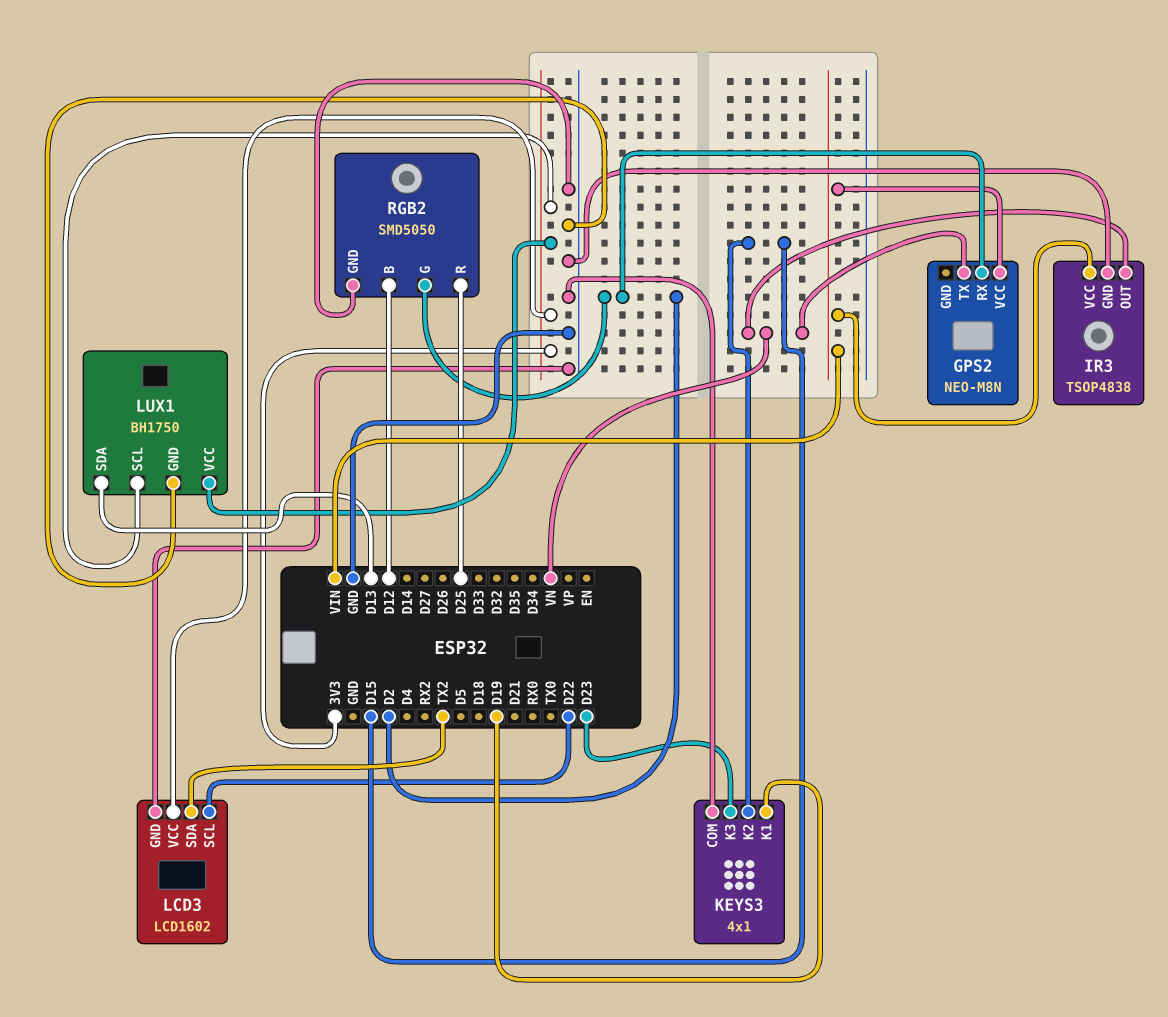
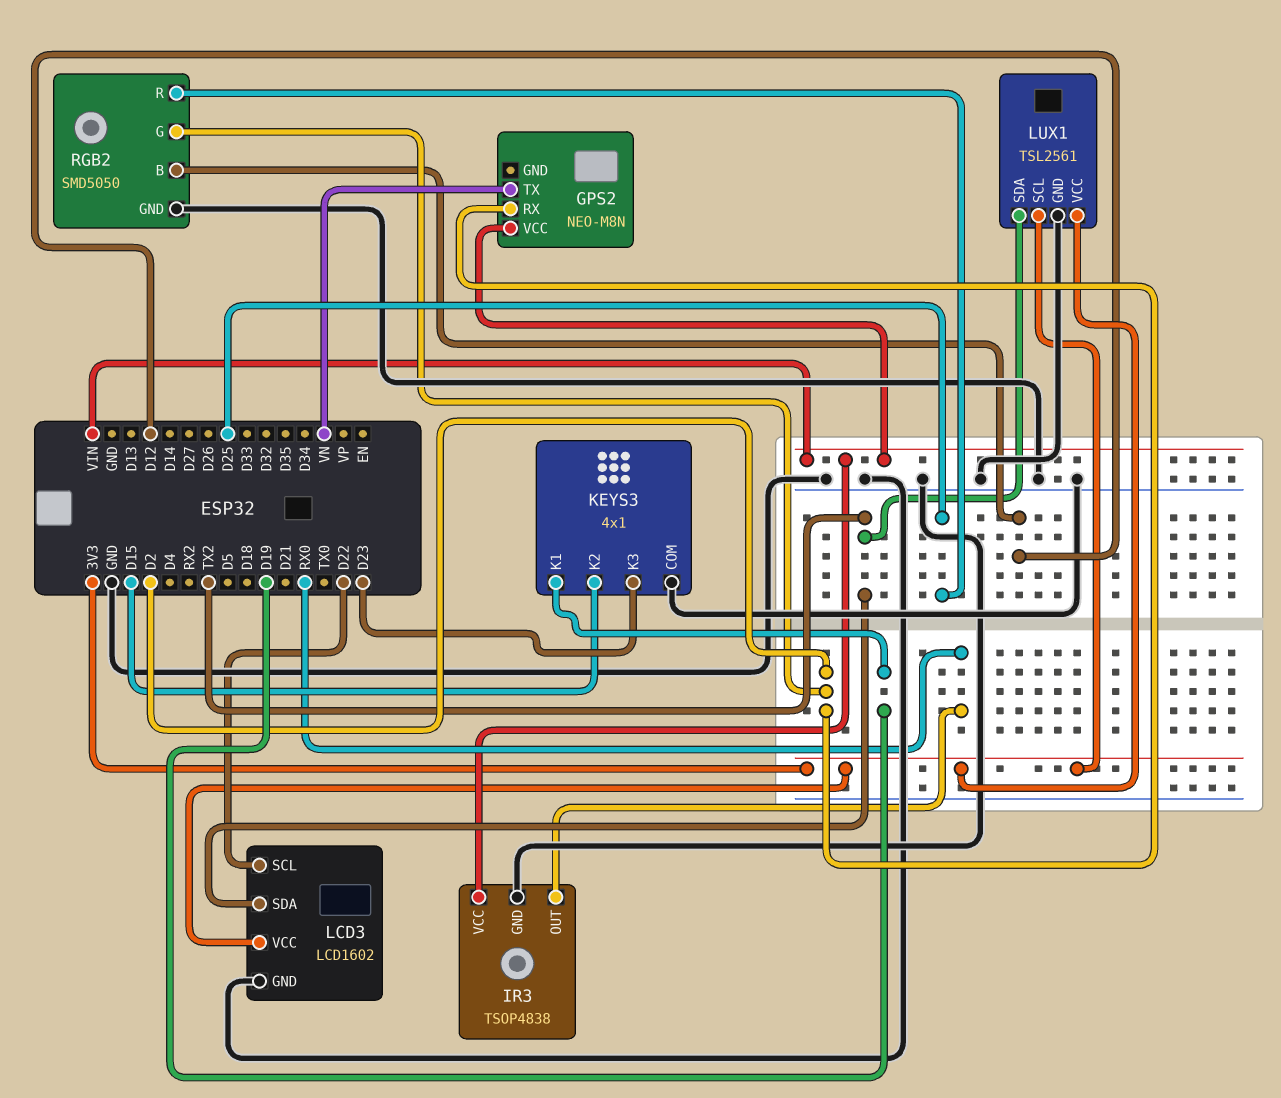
IR3 pin OUT: VN -> RX0
LUX1: BH1750 -> TSL2561
LUX1 pin SDA: D13 -> TX2

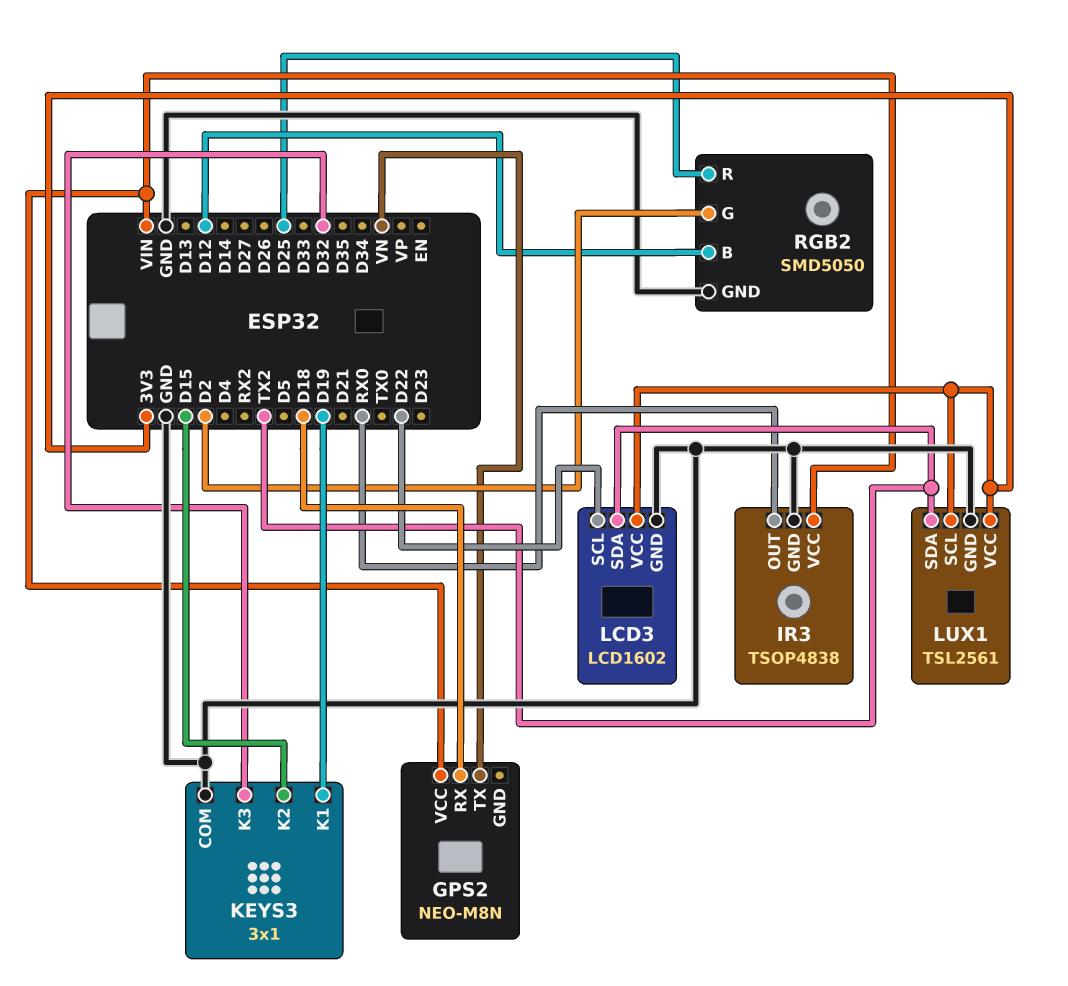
GPS2 pin RX: D2 -> D18
KEYS3: 4x1 -> 3x1
KEYS3 pin K3: D23 -> D32

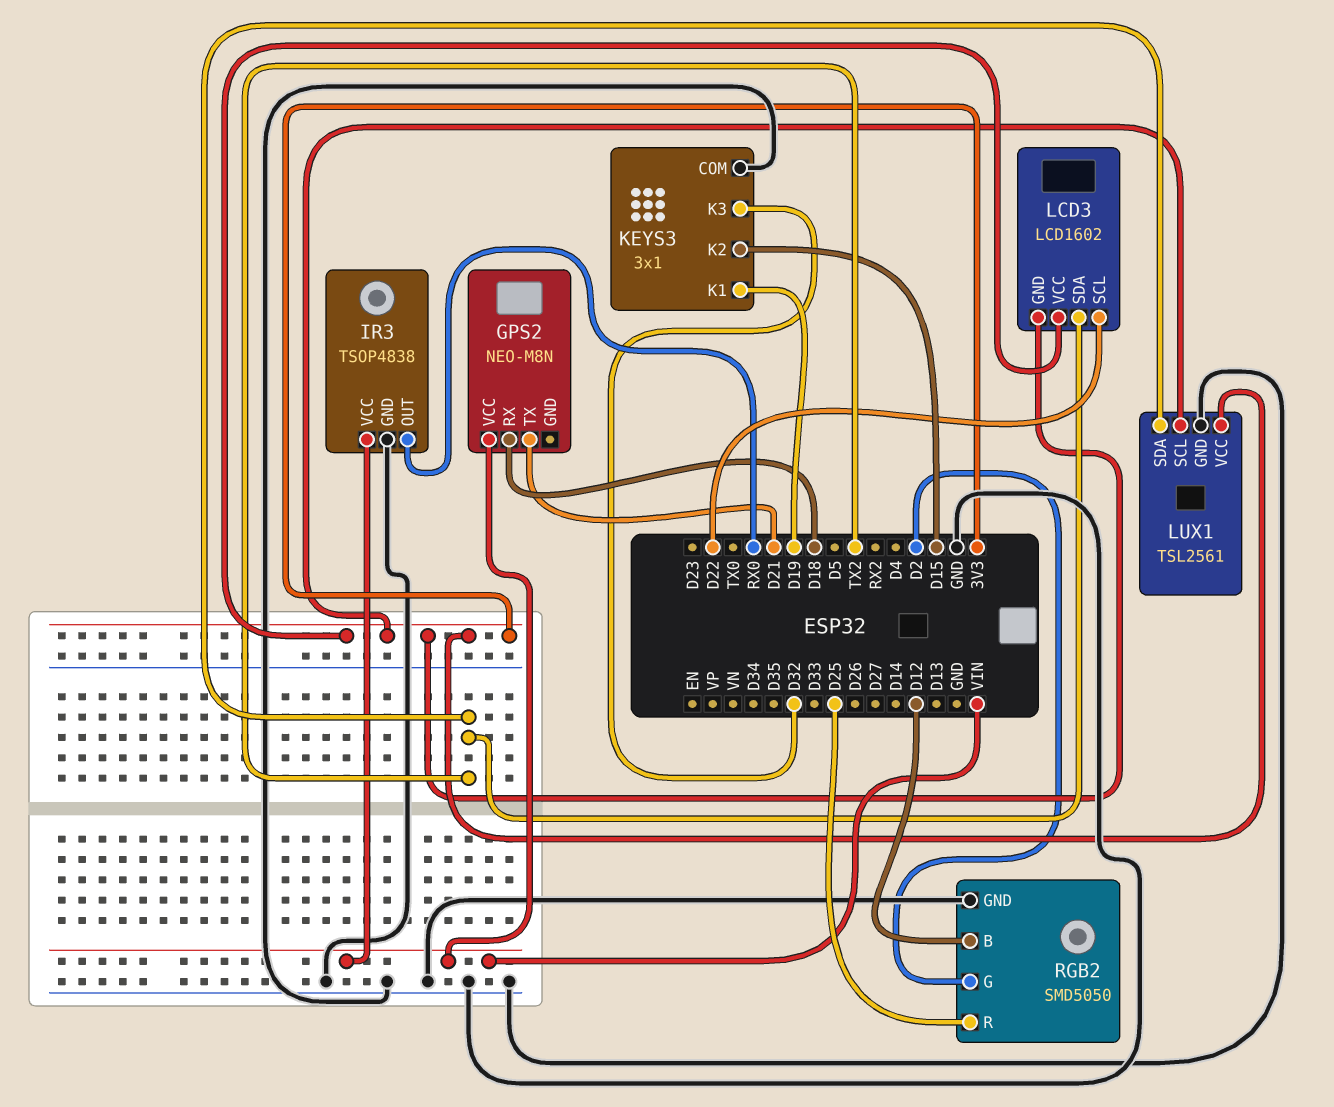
GPS2 pin TX: VN -> D21
LCD3 pin GND: GND -> 3V3

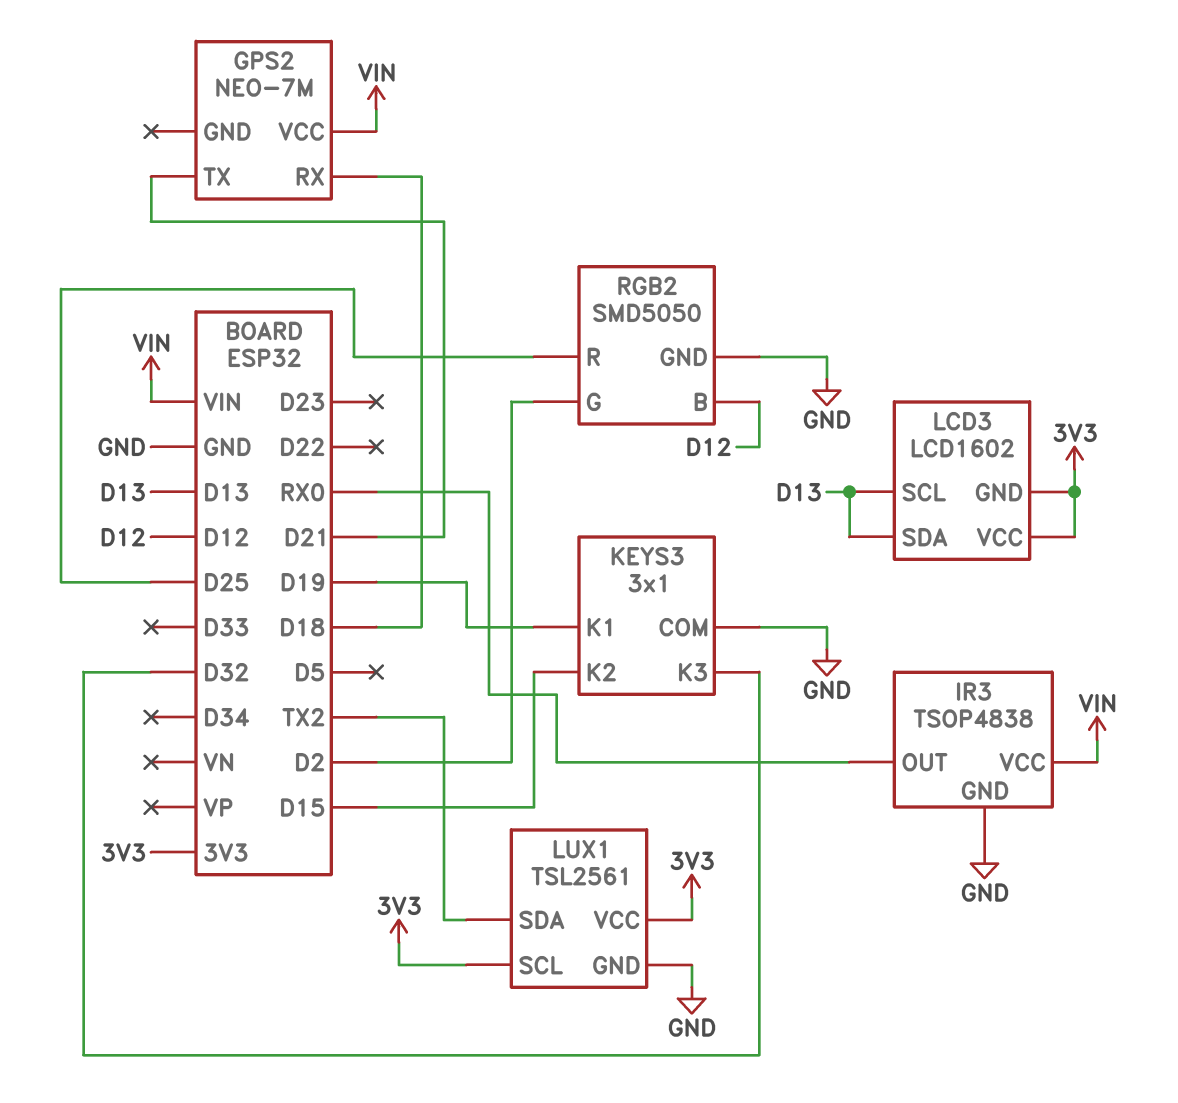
GPS2: NEO-M8N -> NEO-7M
LCD3 pin SCL: D22 -> D13
LCD3 pin SDA: TX2 -> D13

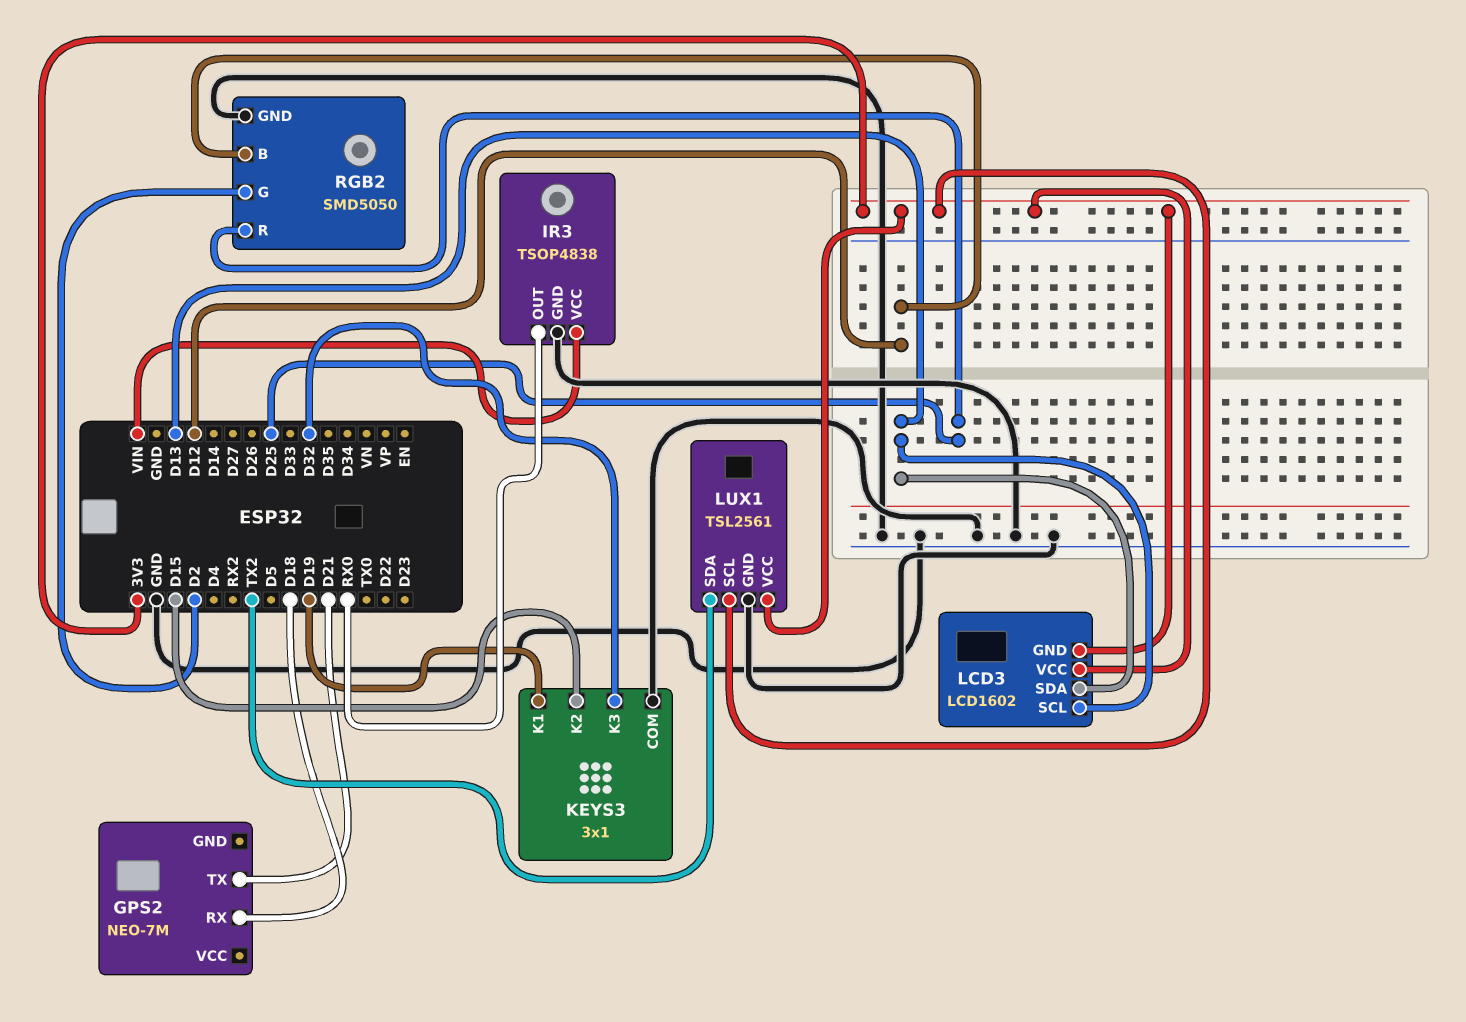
GPS2 pin VCC: VIN -> none

